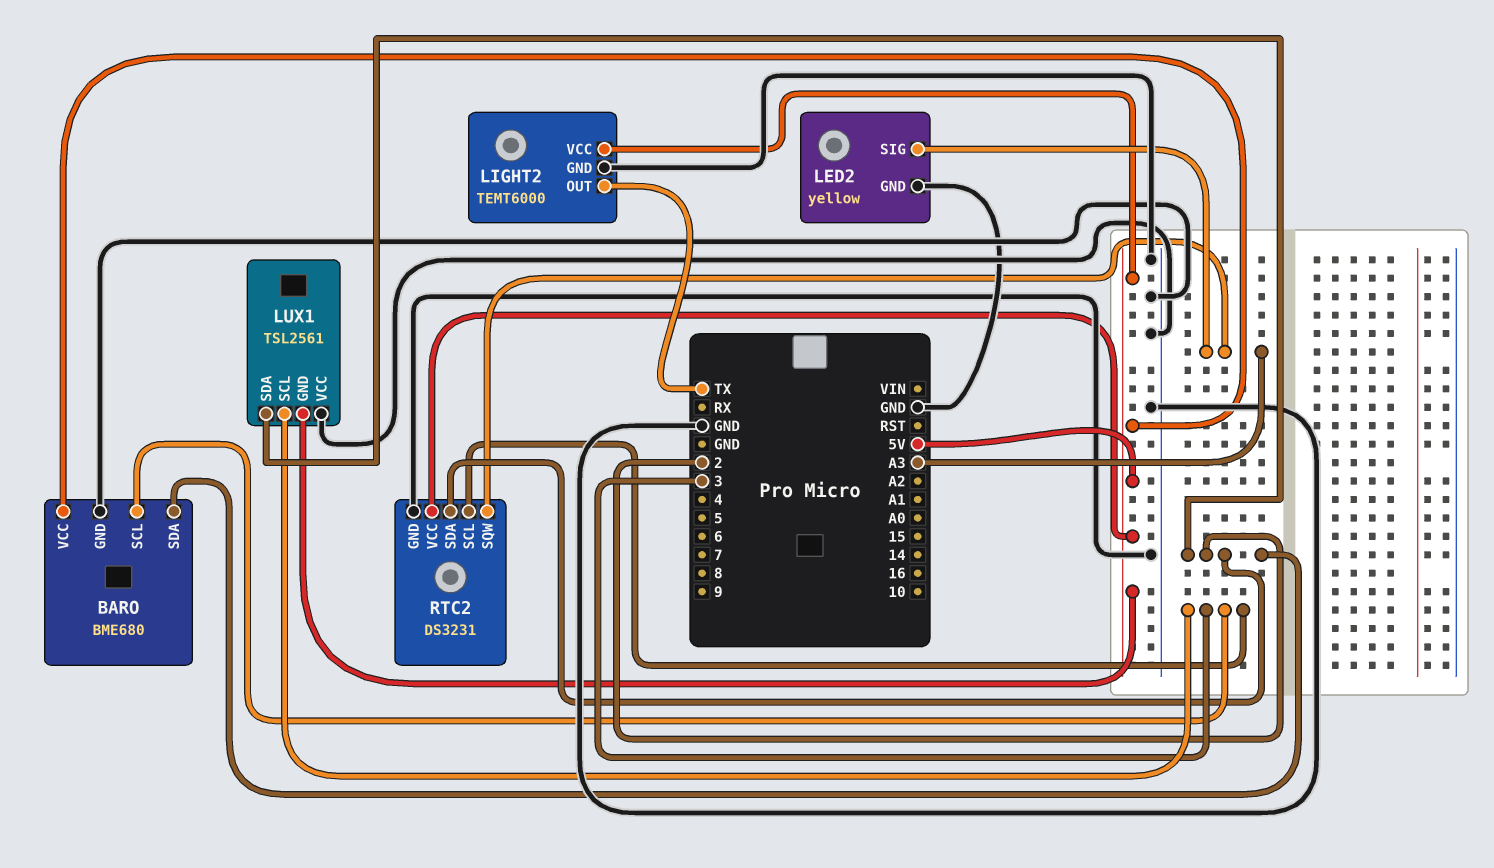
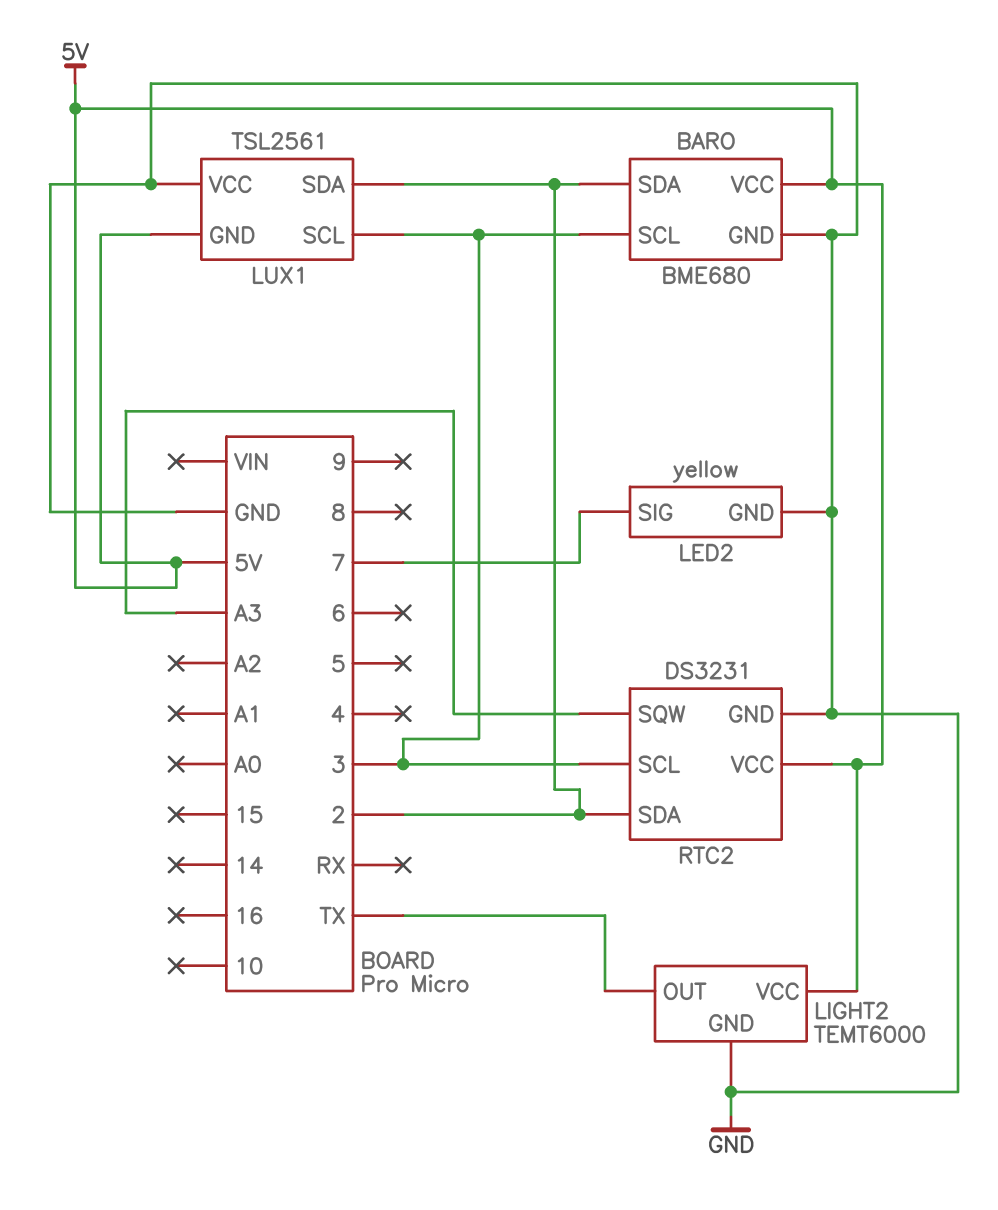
LED2 pin SIG: A3 -> 7

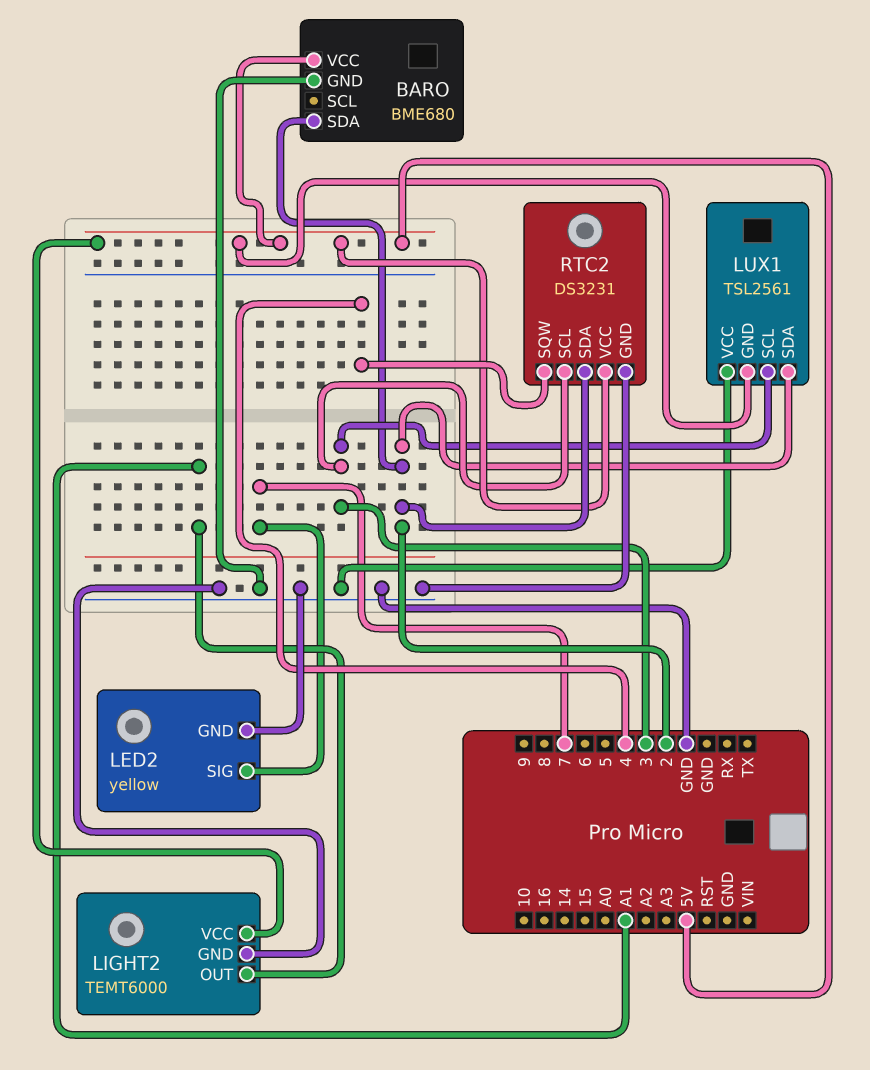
BARO pin SCL: 3 -> none
LIGHT2 pin OUT: TX -> A1
RTC2 pin SQW: A3 -> 4

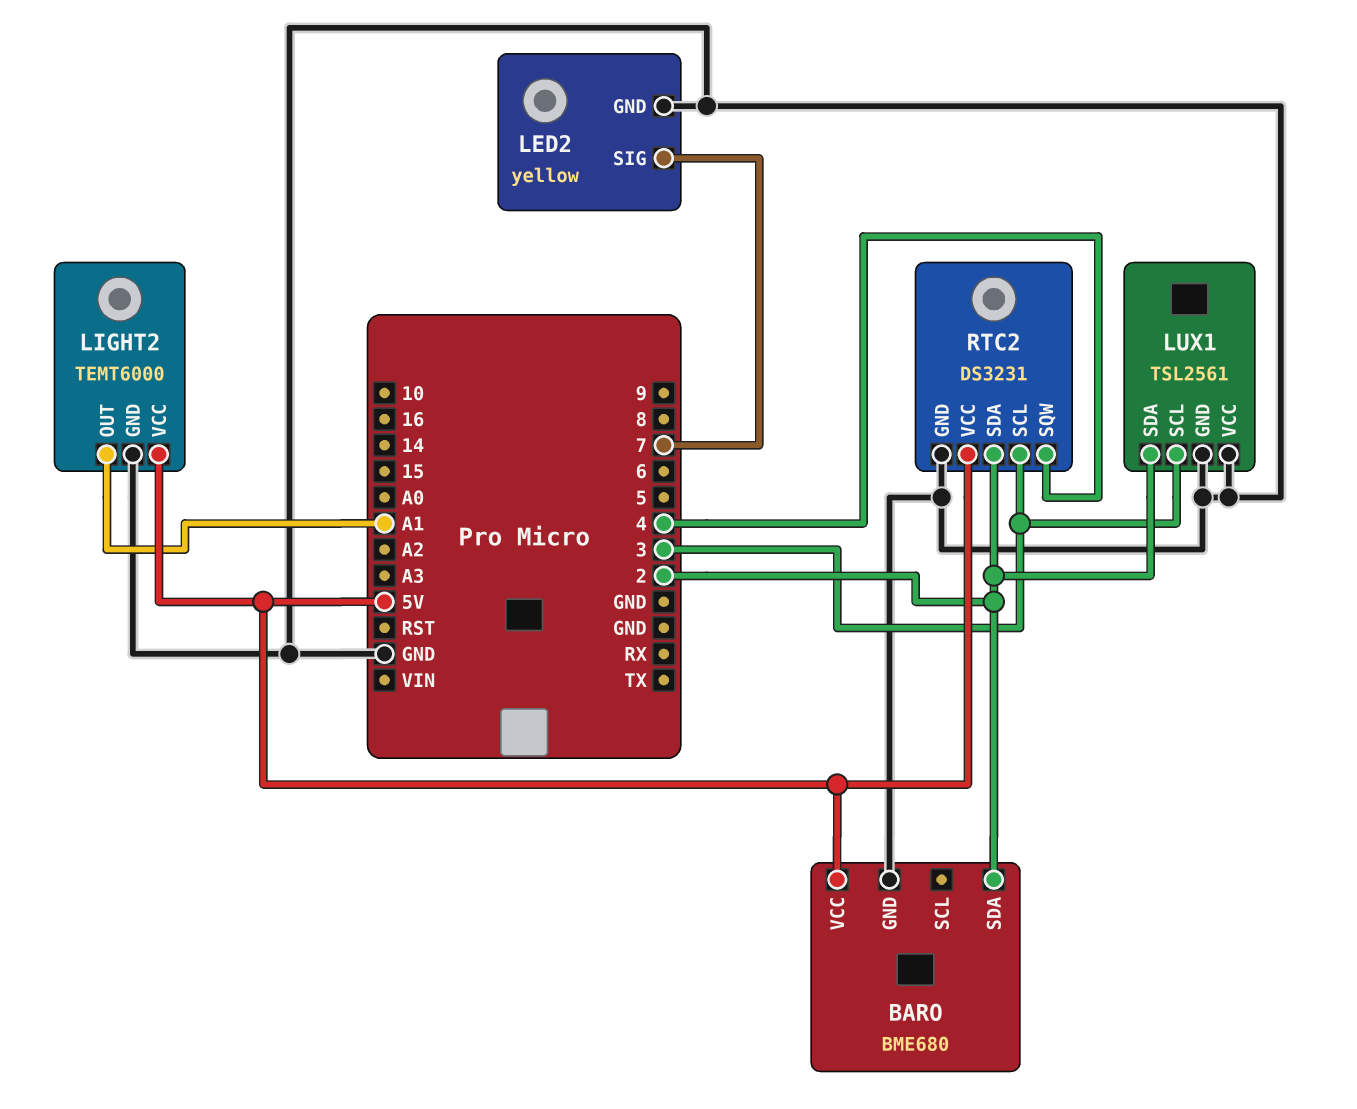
LUX1 pin GND: 5V -> GND

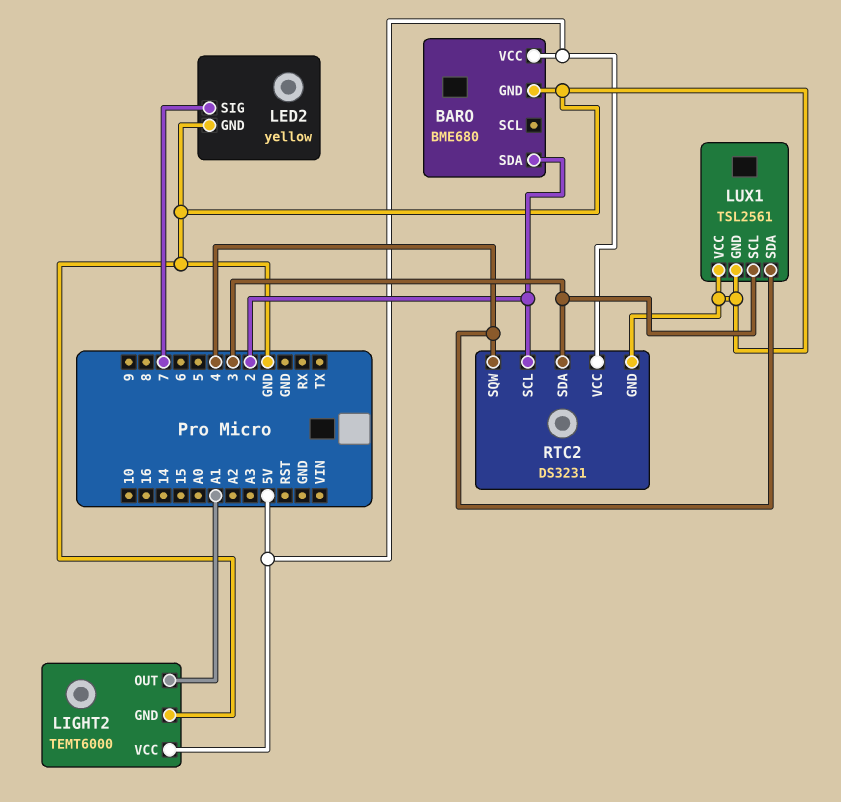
LUX1 pin SDA: 2 -> 4
RTC2 pin SCL: 3 -> 2
RTC2 pin SDA: 2 -> 3

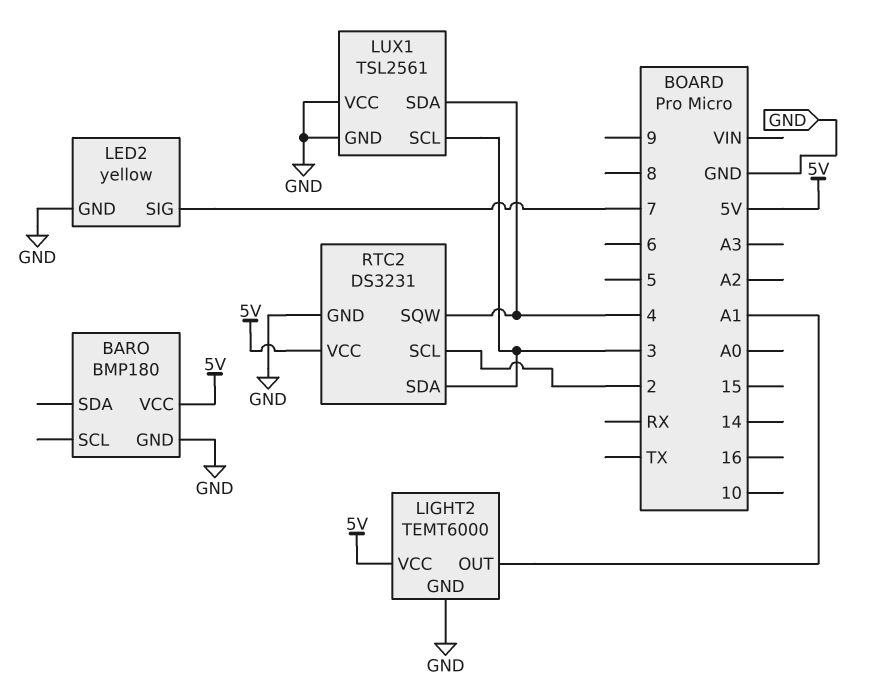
BARO: BME680 -> BMP180
BARO pin SDA: 2 -> none

